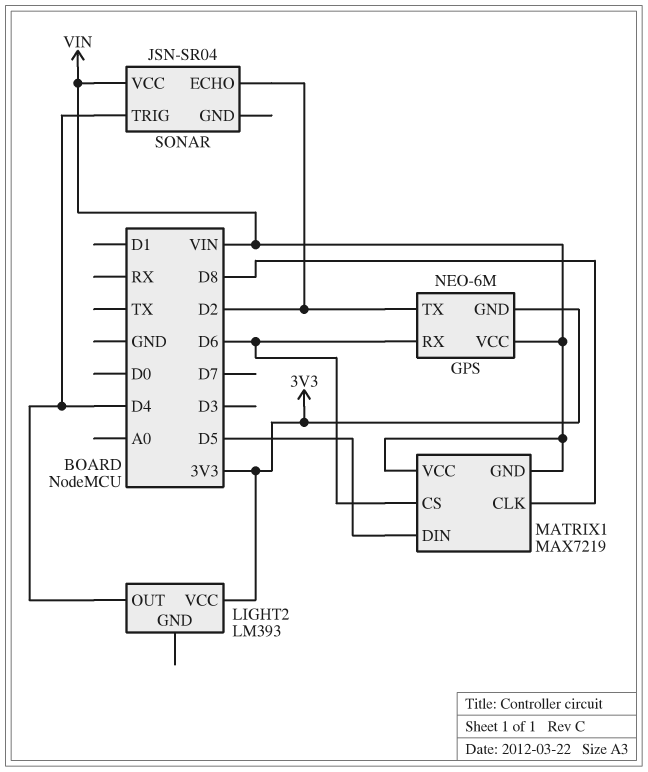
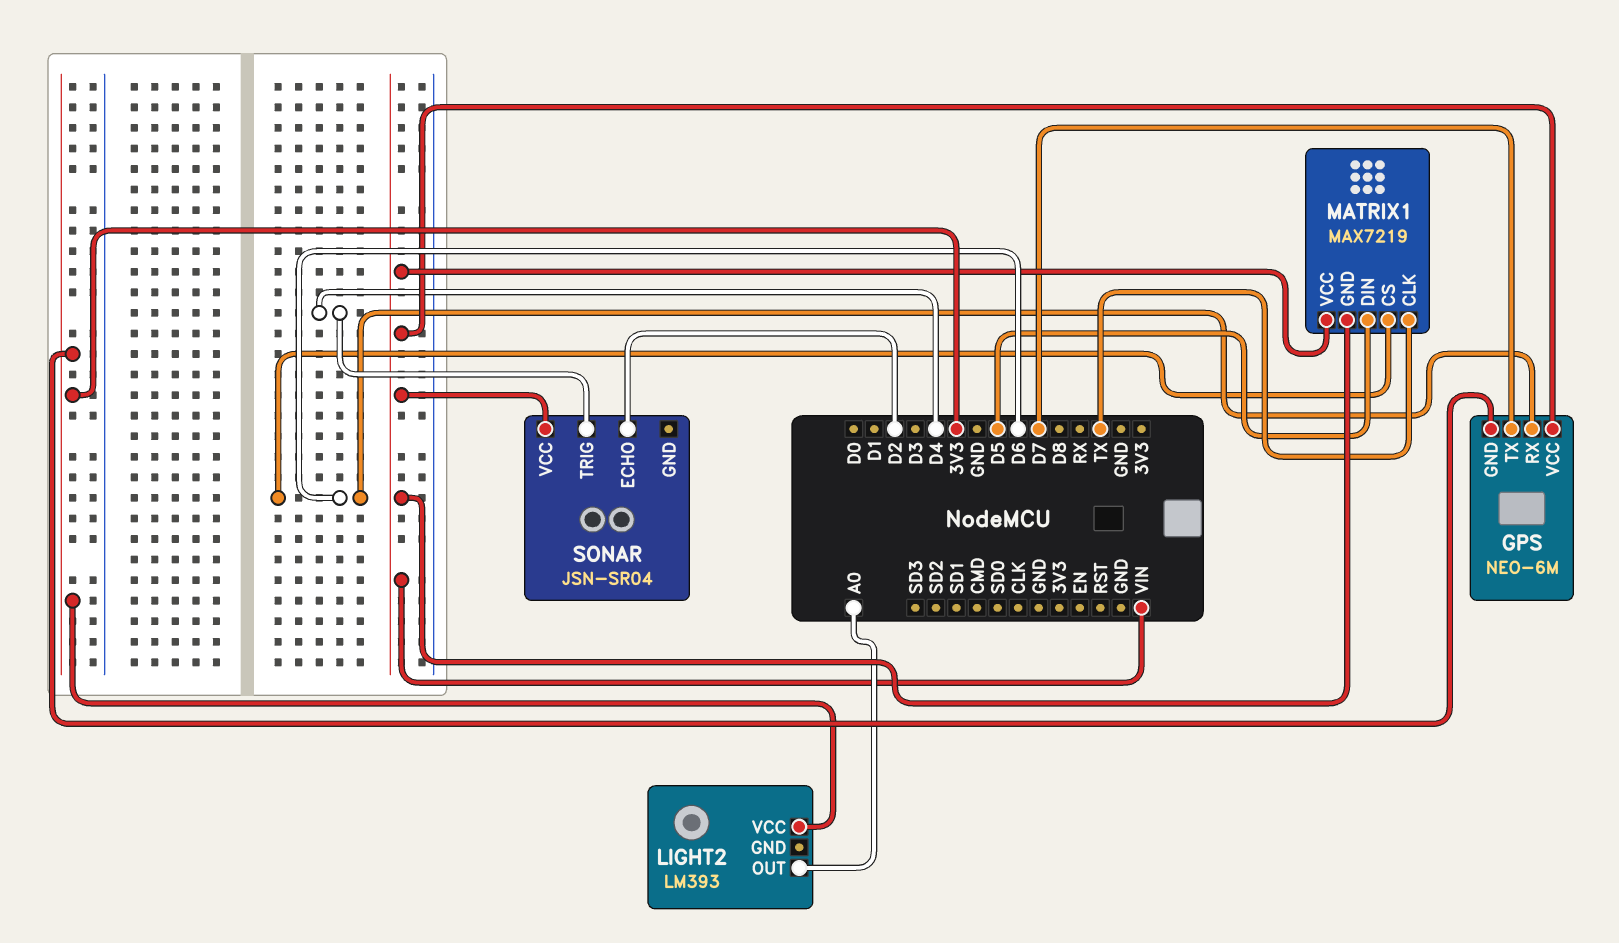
GPS pin TX: D2 -> D7
LIGHT2 pin OUT: D4 -> A0
MATRIX1 pin CLK: D8 -> TX

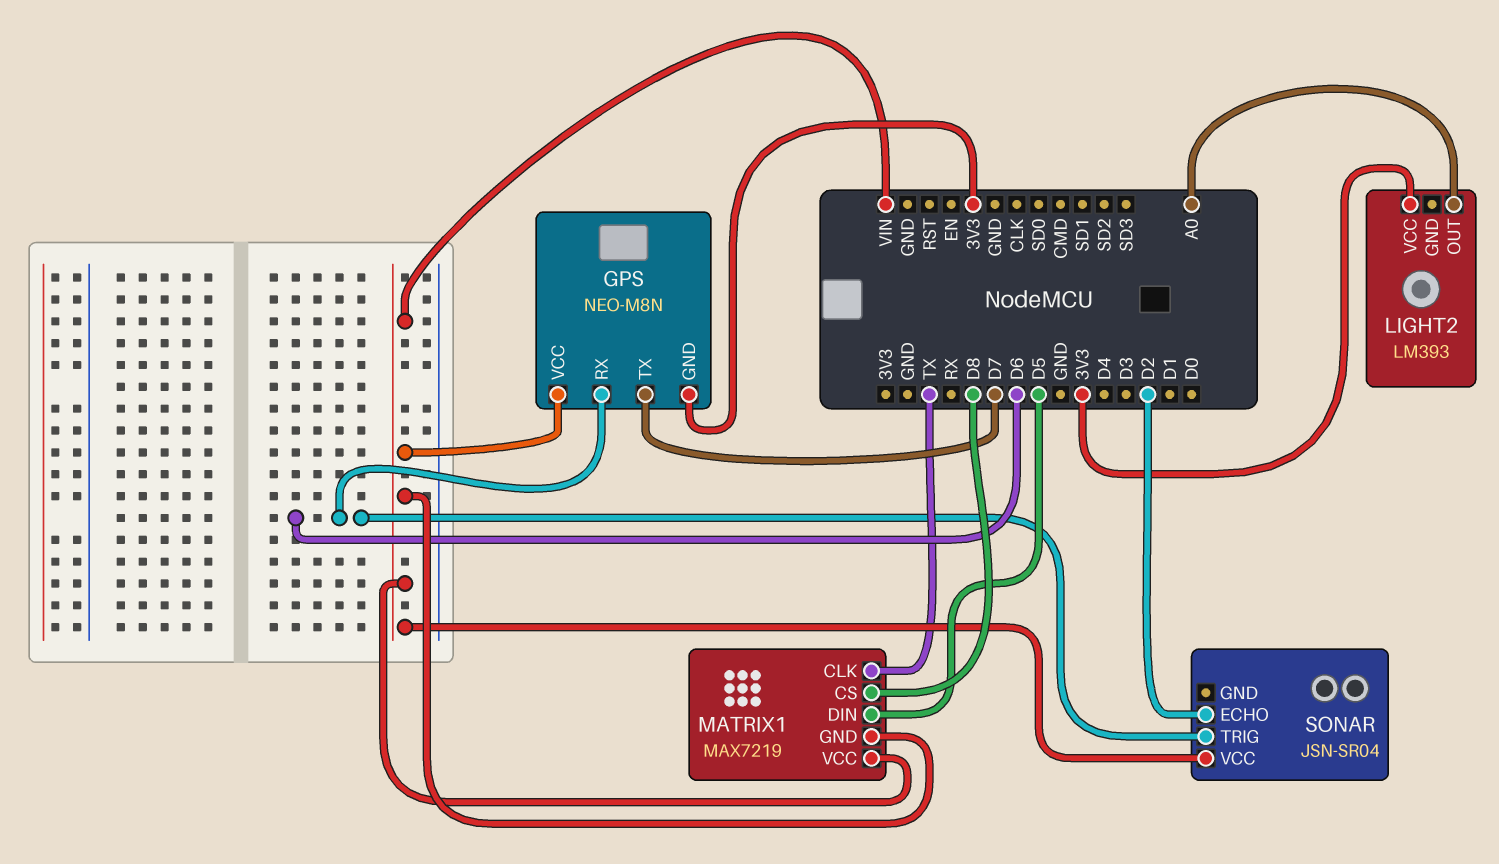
GPS: NEO-6M -> NEO-M8N
MATRIX1 pin CS: D6 -> D8
SONAR pin TRIG: D4 -> D6

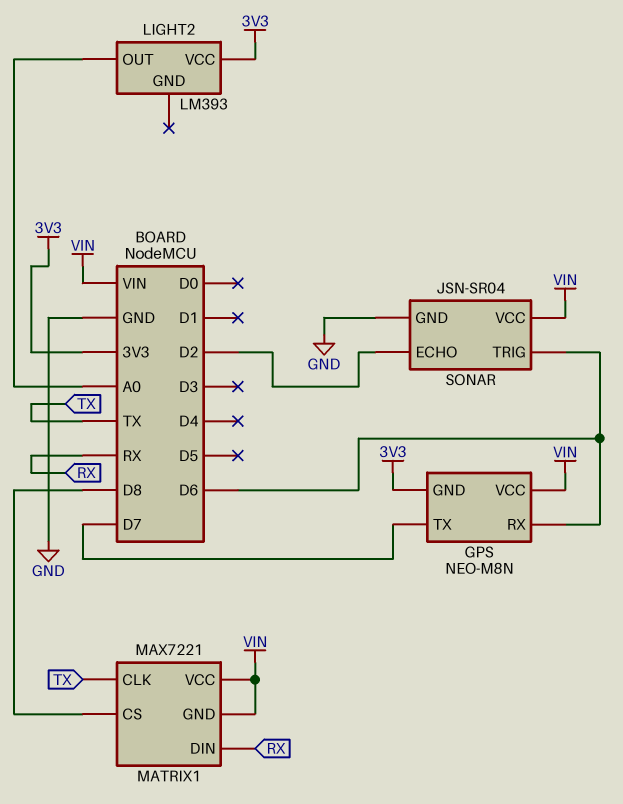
MATRIX1: MAX7219 -> MAX7221
MATRIX1 pin DIN: D5 -> RX
SONAR pin GND: none -> GND

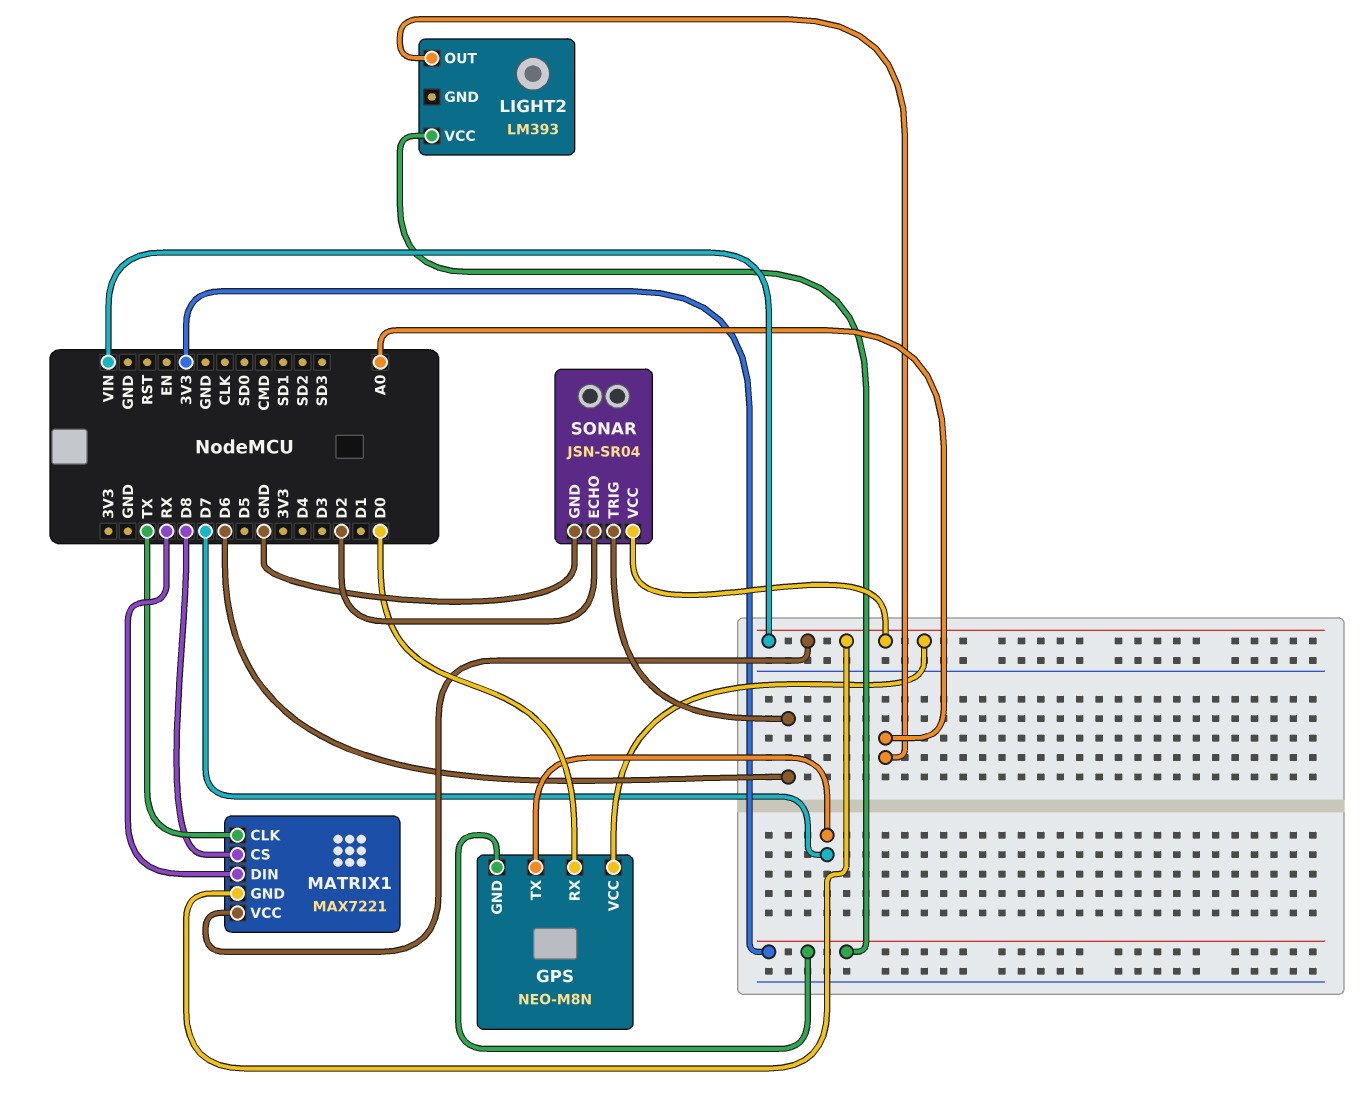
GPS pin RX: D6 -> D0

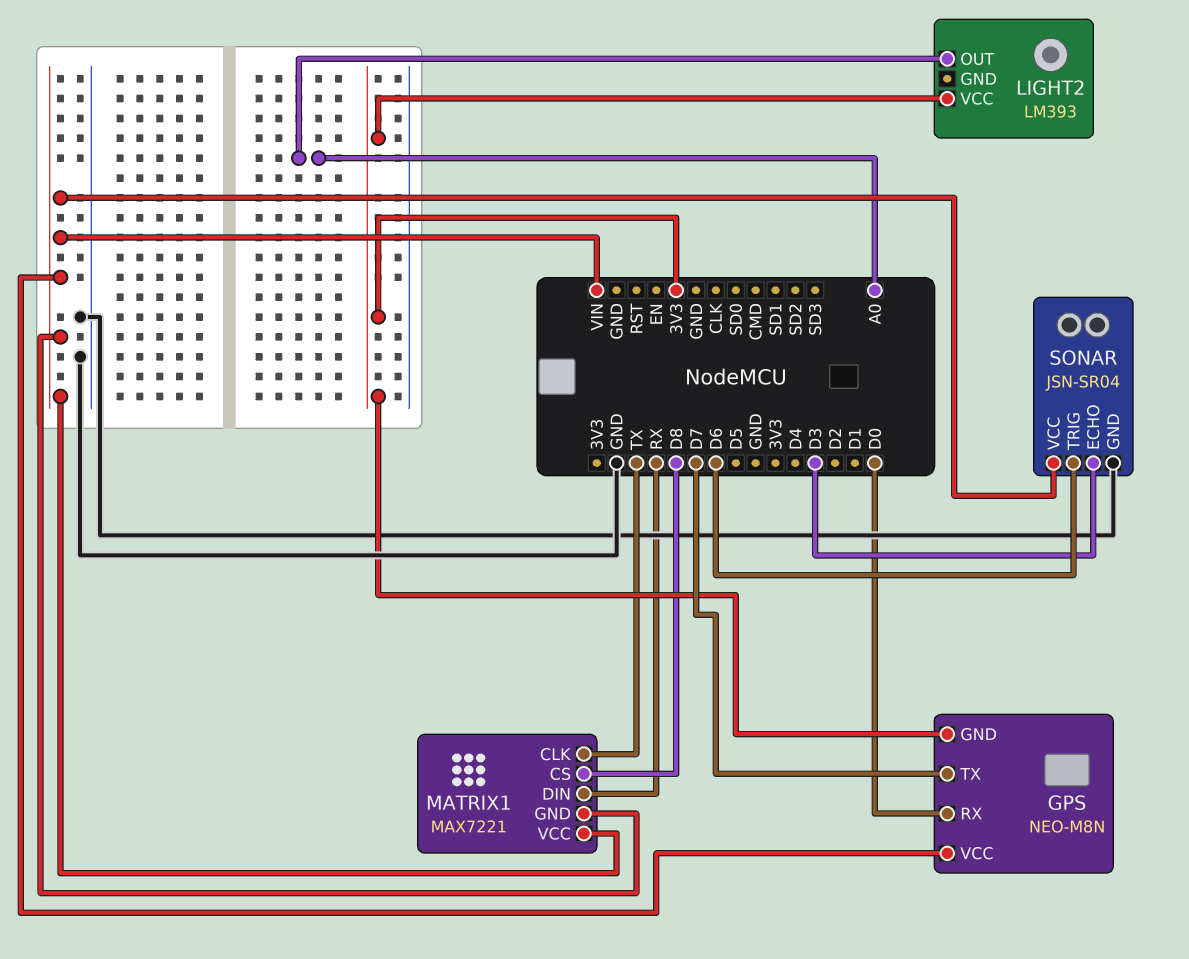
SONAR pin ECHO: D2 -> D3

